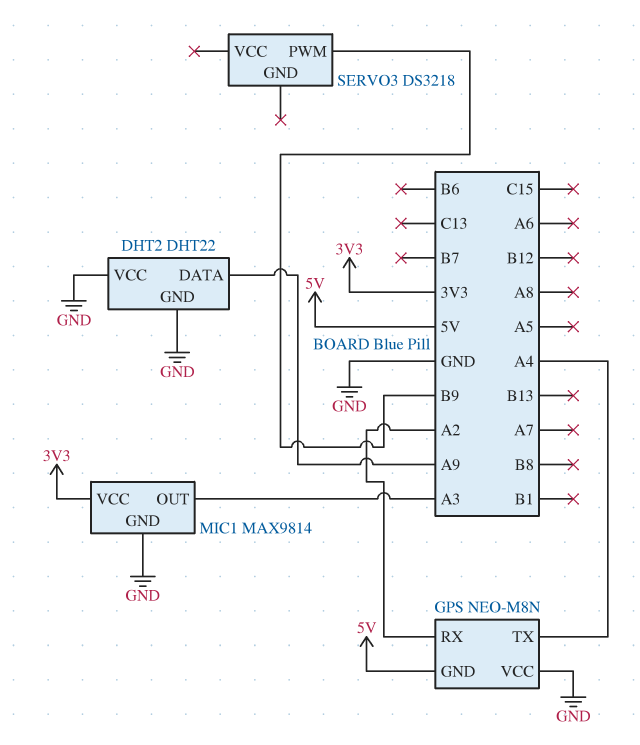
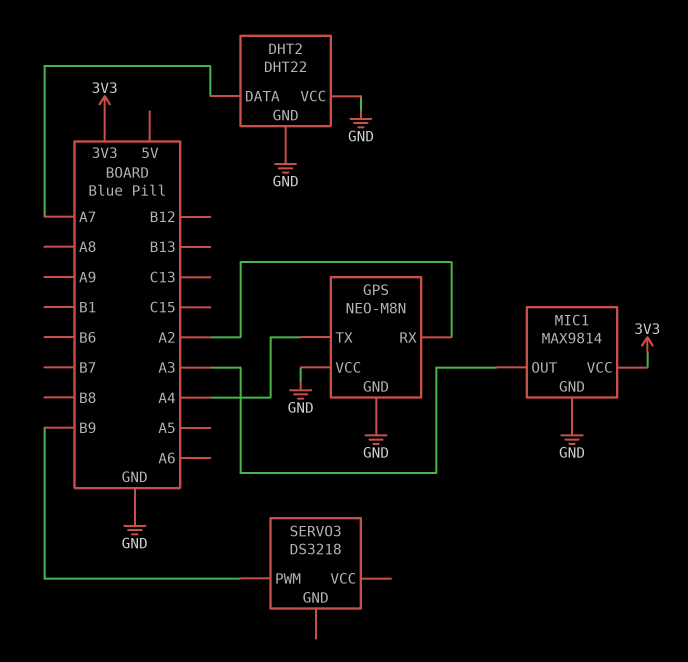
DHT2 pin DATA: A9 -> A7
GPS pin GND: 5V -> GND

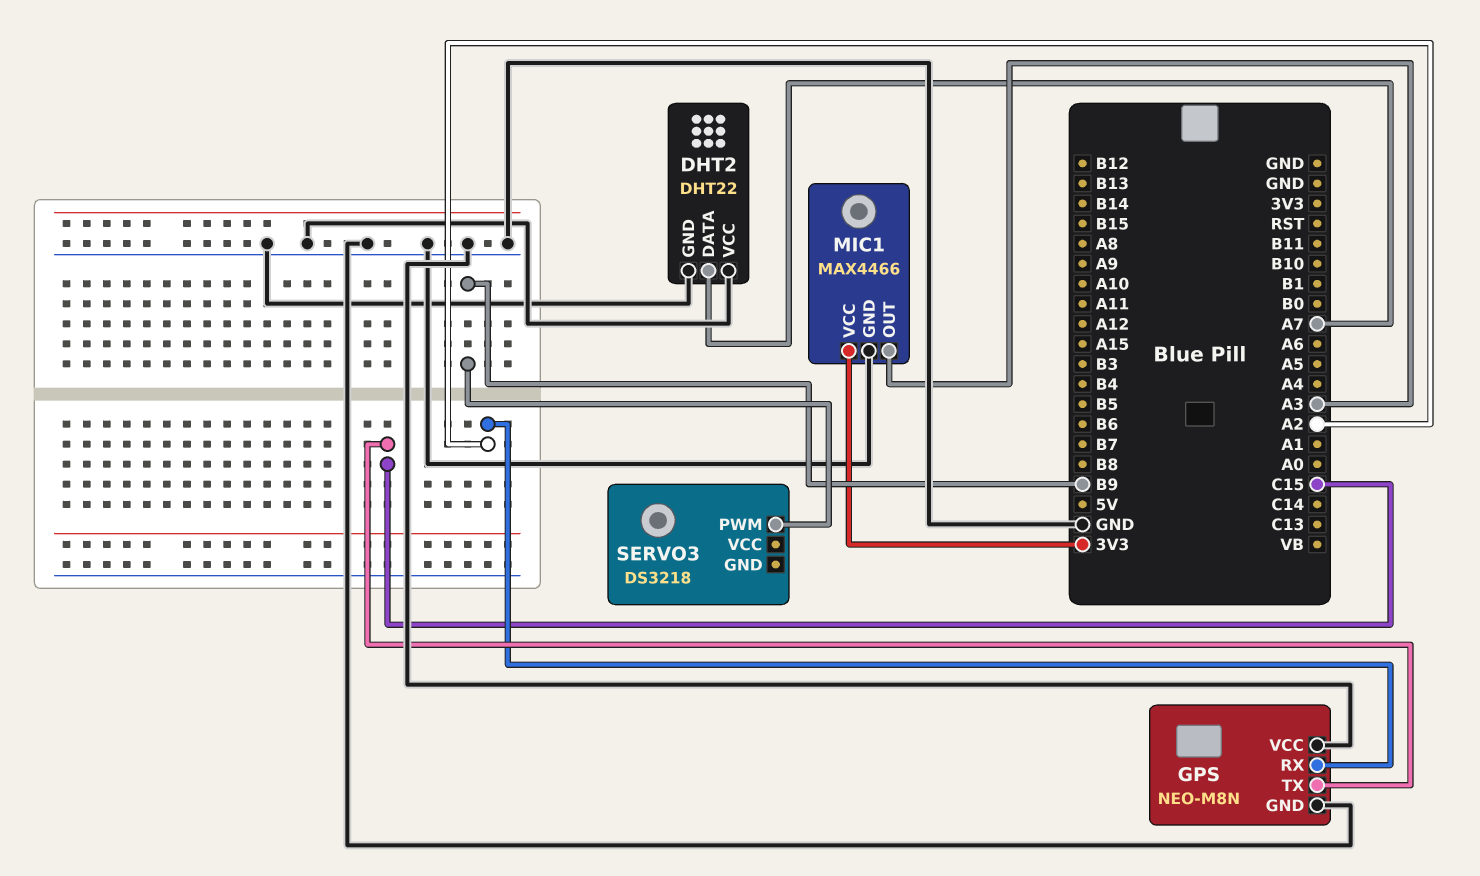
GPS pin TX: A4 -> C15
MIC1: MAX9814 -> MAX4466

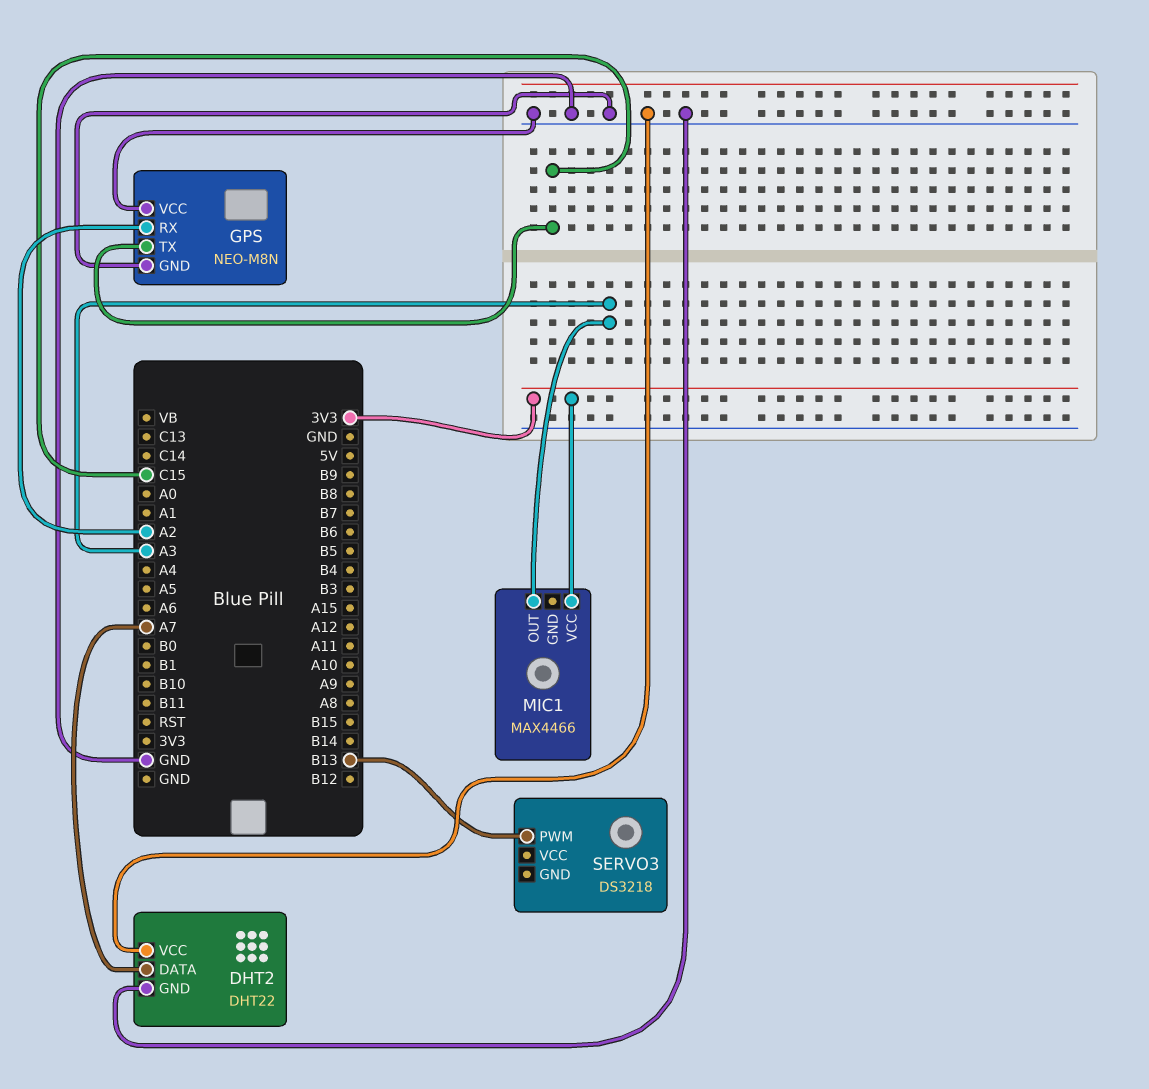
MIC1 pin GND: GND -> none
SERVO3 pin PWM: B9 -> B13

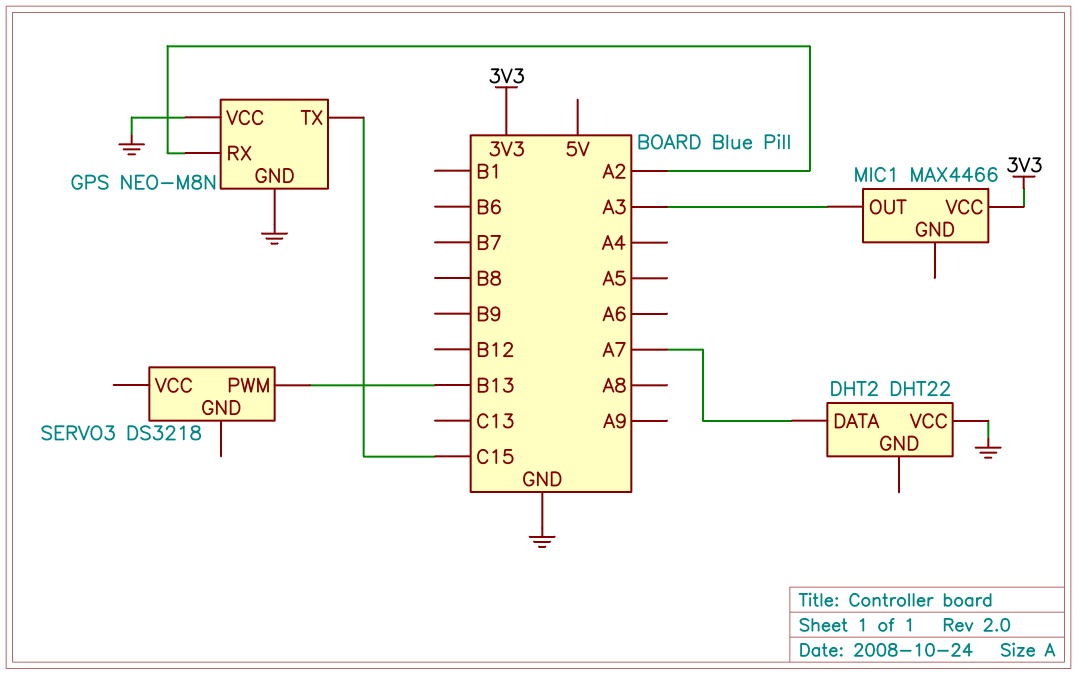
DHT2 pin GND: GND -> none

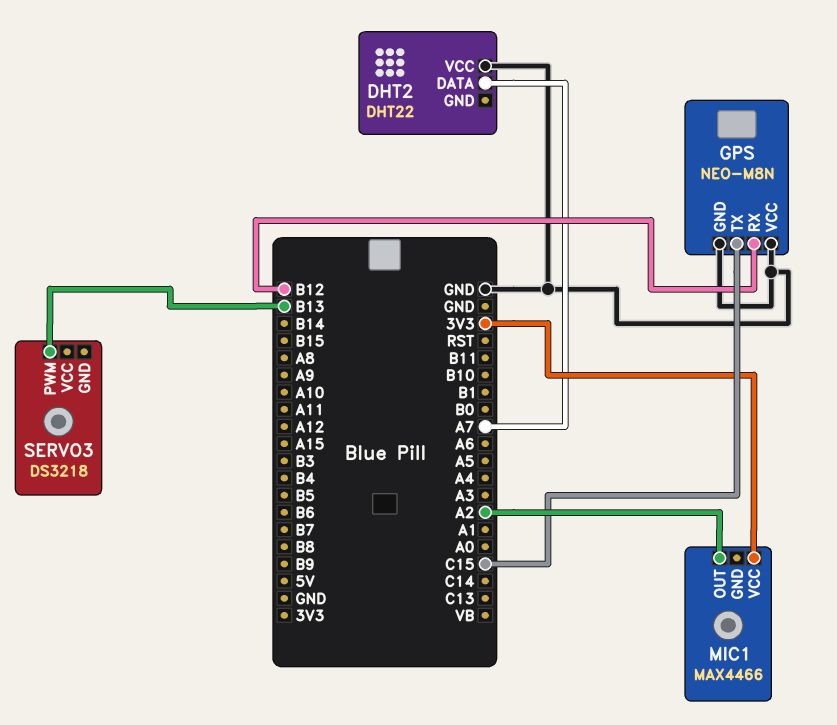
GPS pin RX: A2 -> B12
MIC1 pin OUT: A3 -> A2

